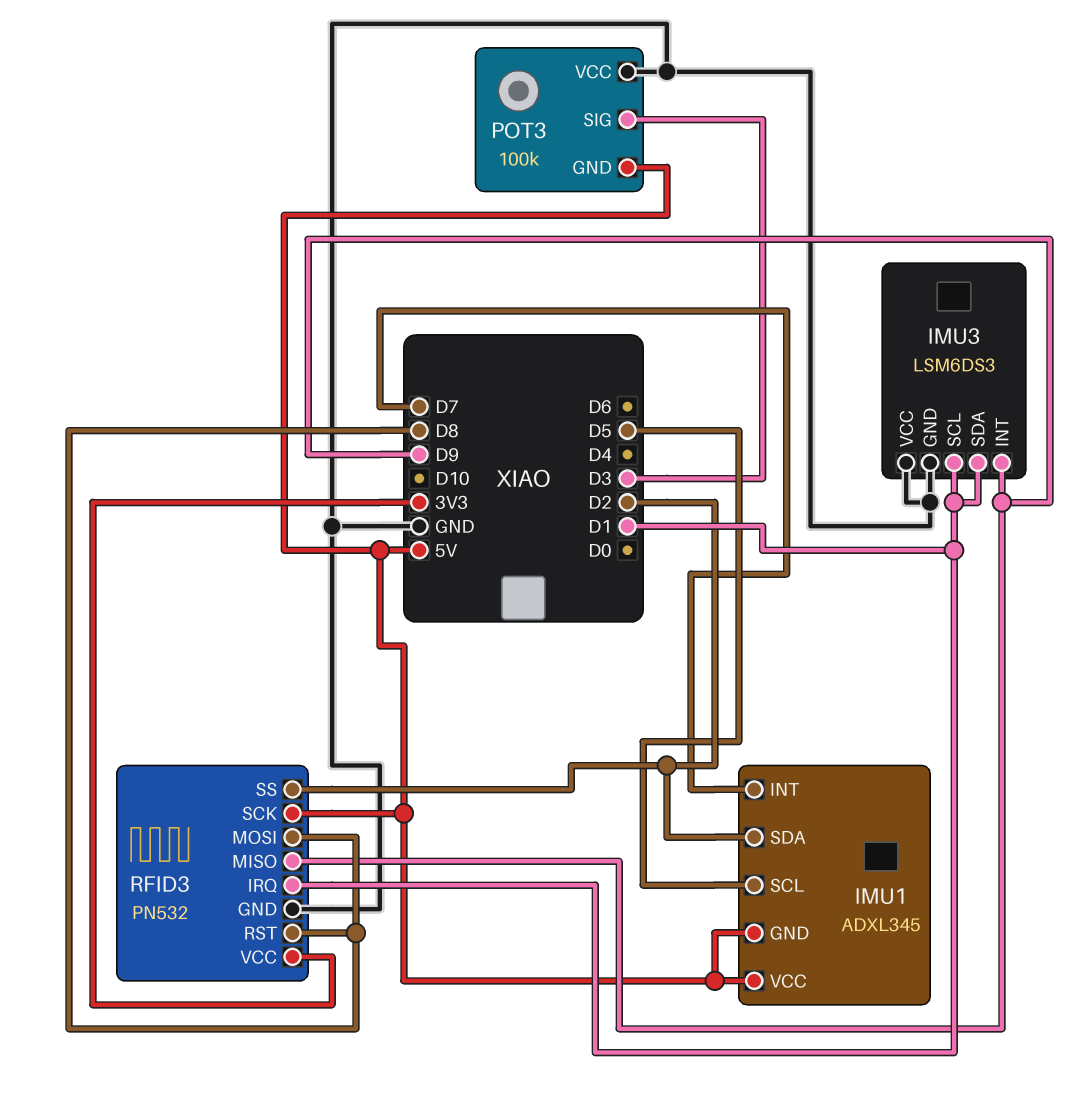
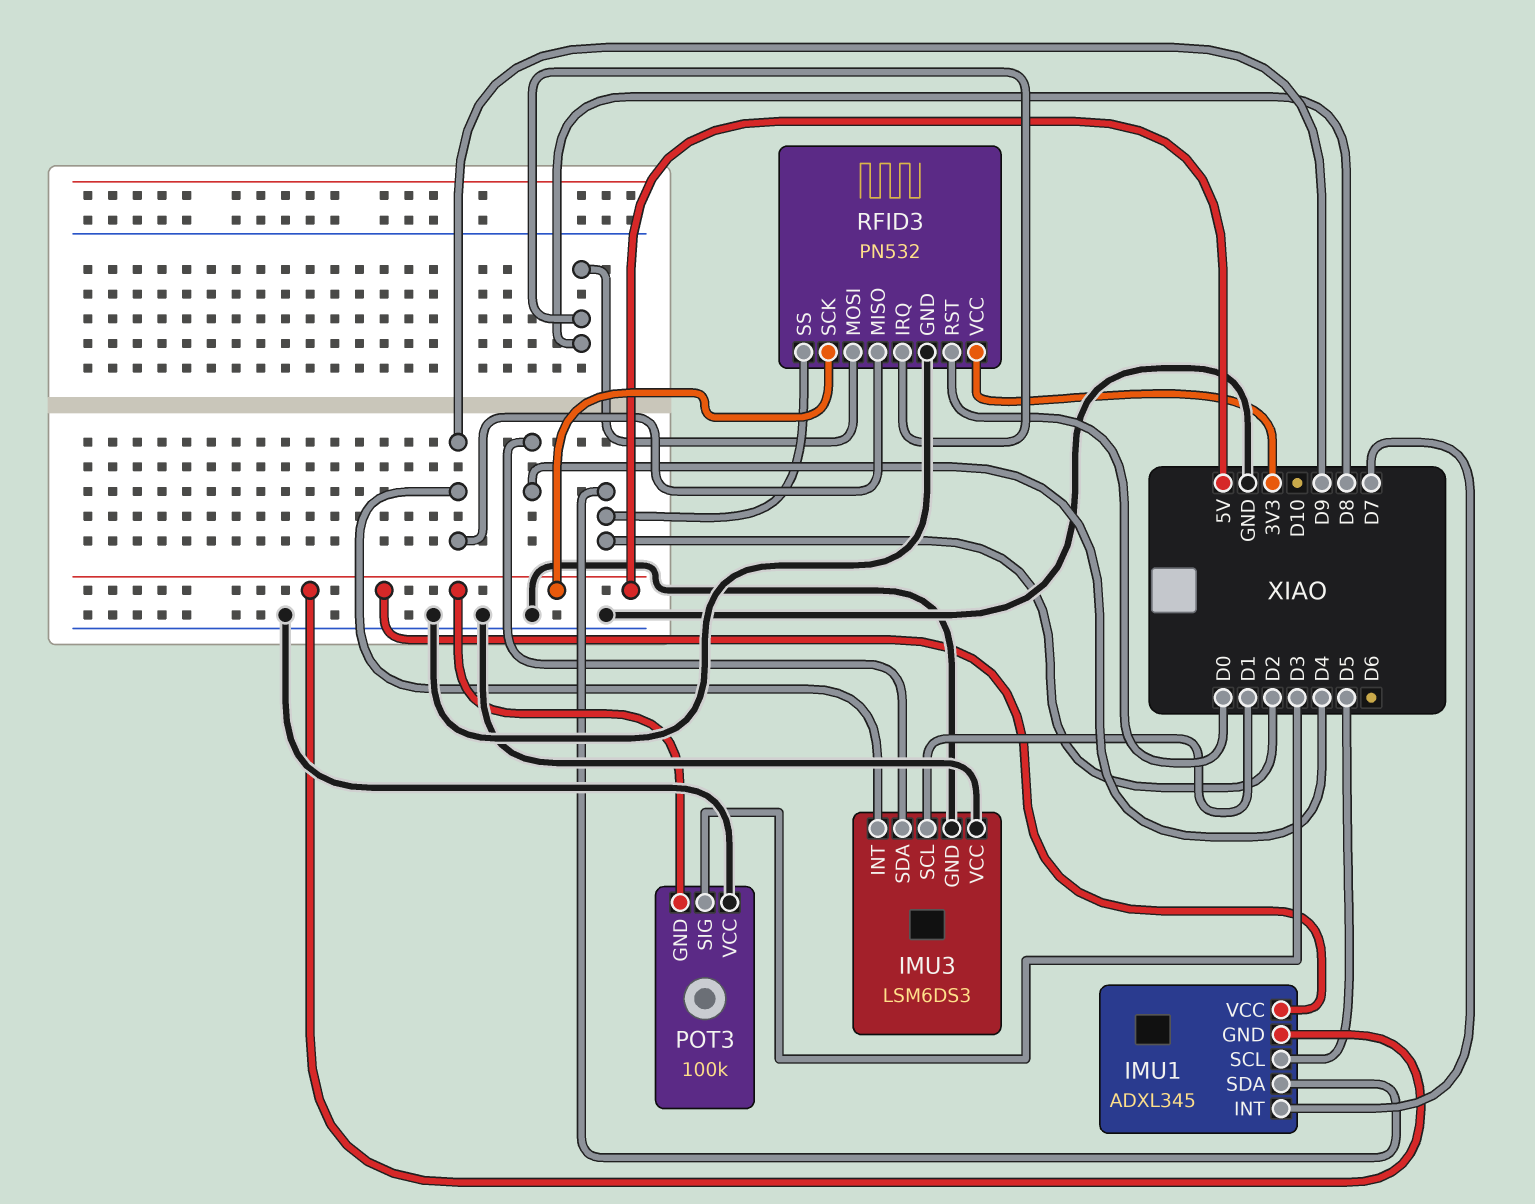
IMU3 pin SDA: D1 -> D4
RFID3 pin IRQ: D1 -> D8
RFID3 pin RST: D8 -> D0

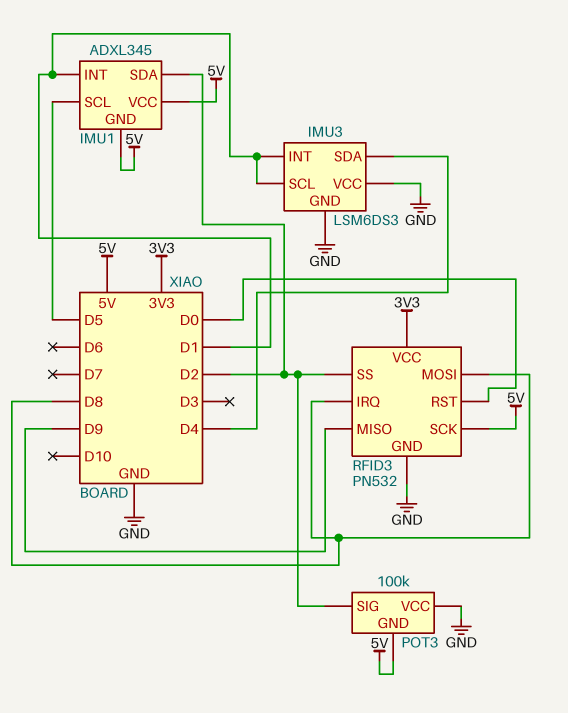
IMU1 pin INT: D7 -> D1
IMU3 pin INT: D9 -> D1
POT3 pin SIG: D3 -> D2

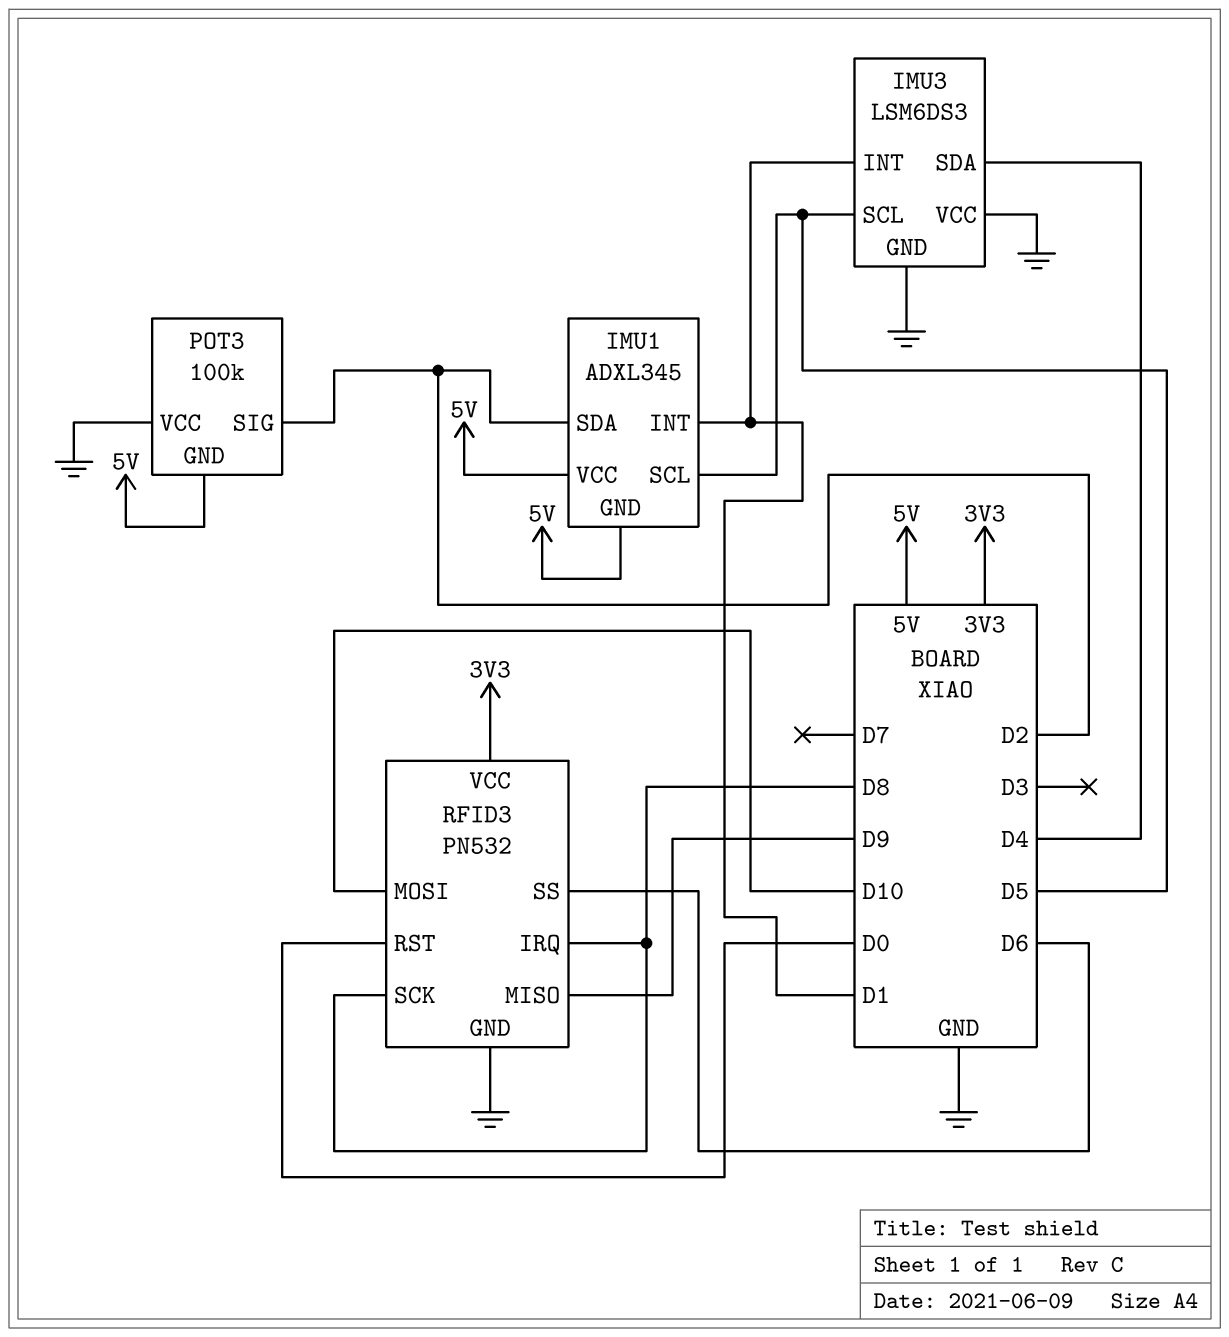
IMU3 pin SCL: D1 -> D5
RFID3 pin MOSI: D8 -> D10
RFID3 pin SCK: 5V -> D8
RFID3 pin SS: D2 -> D6

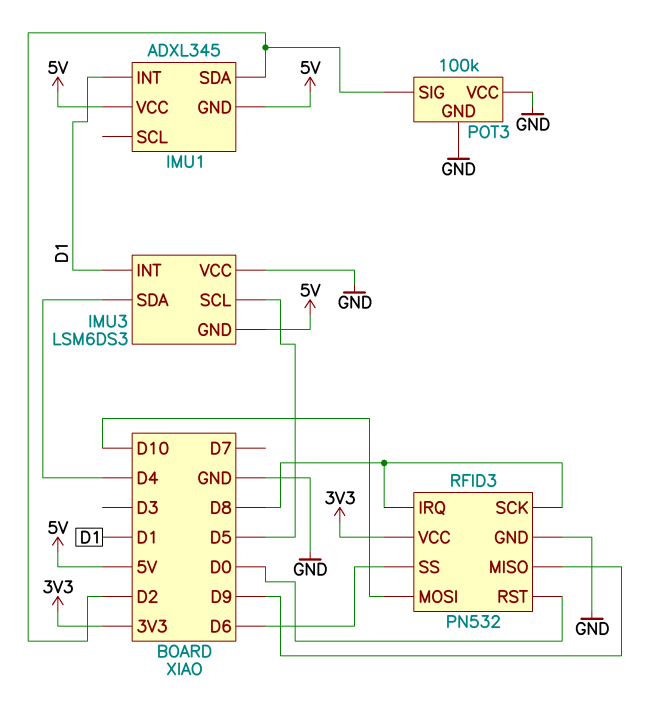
IMU1 pin SCL: D5 -> none
IMU3 pin GND: GND -> 5V
POT3 pin GND: 5V -> GND

